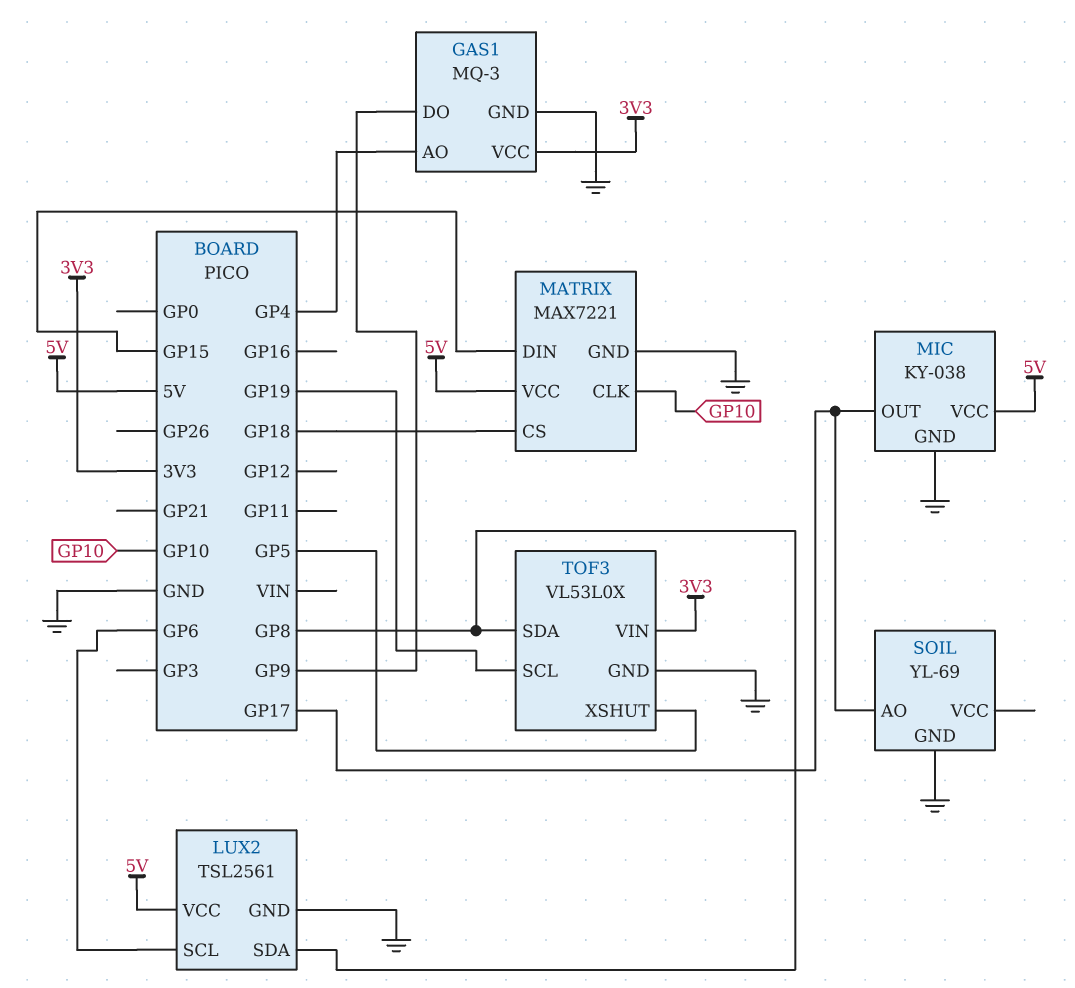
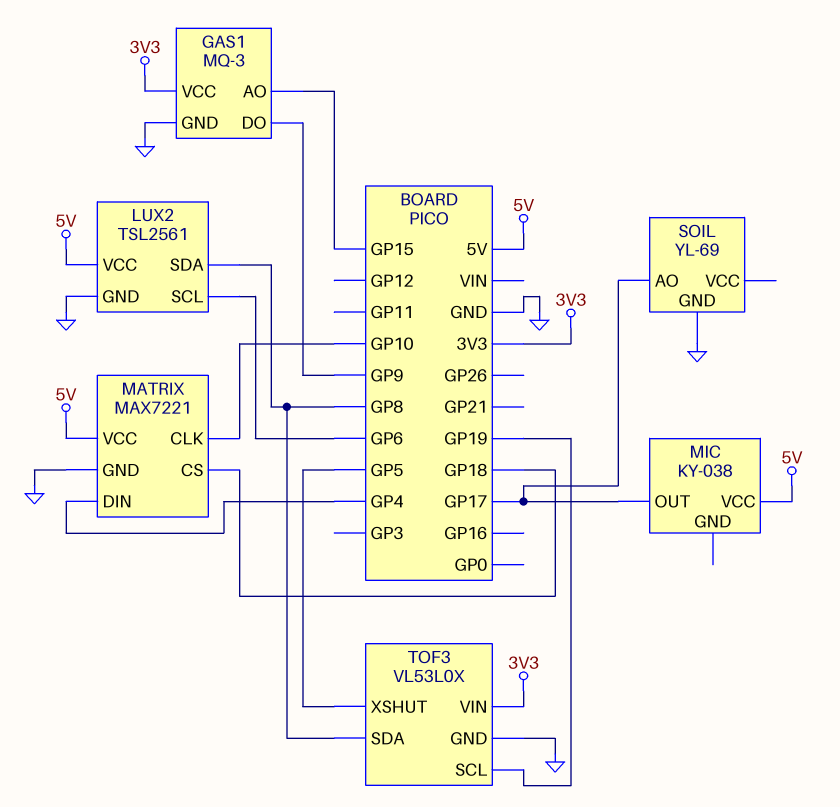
GAS1 pin AO: GP4 -> GP15
MATRIX pin DIN: GP15 -> GP4
MIC pin GND: GND -> none

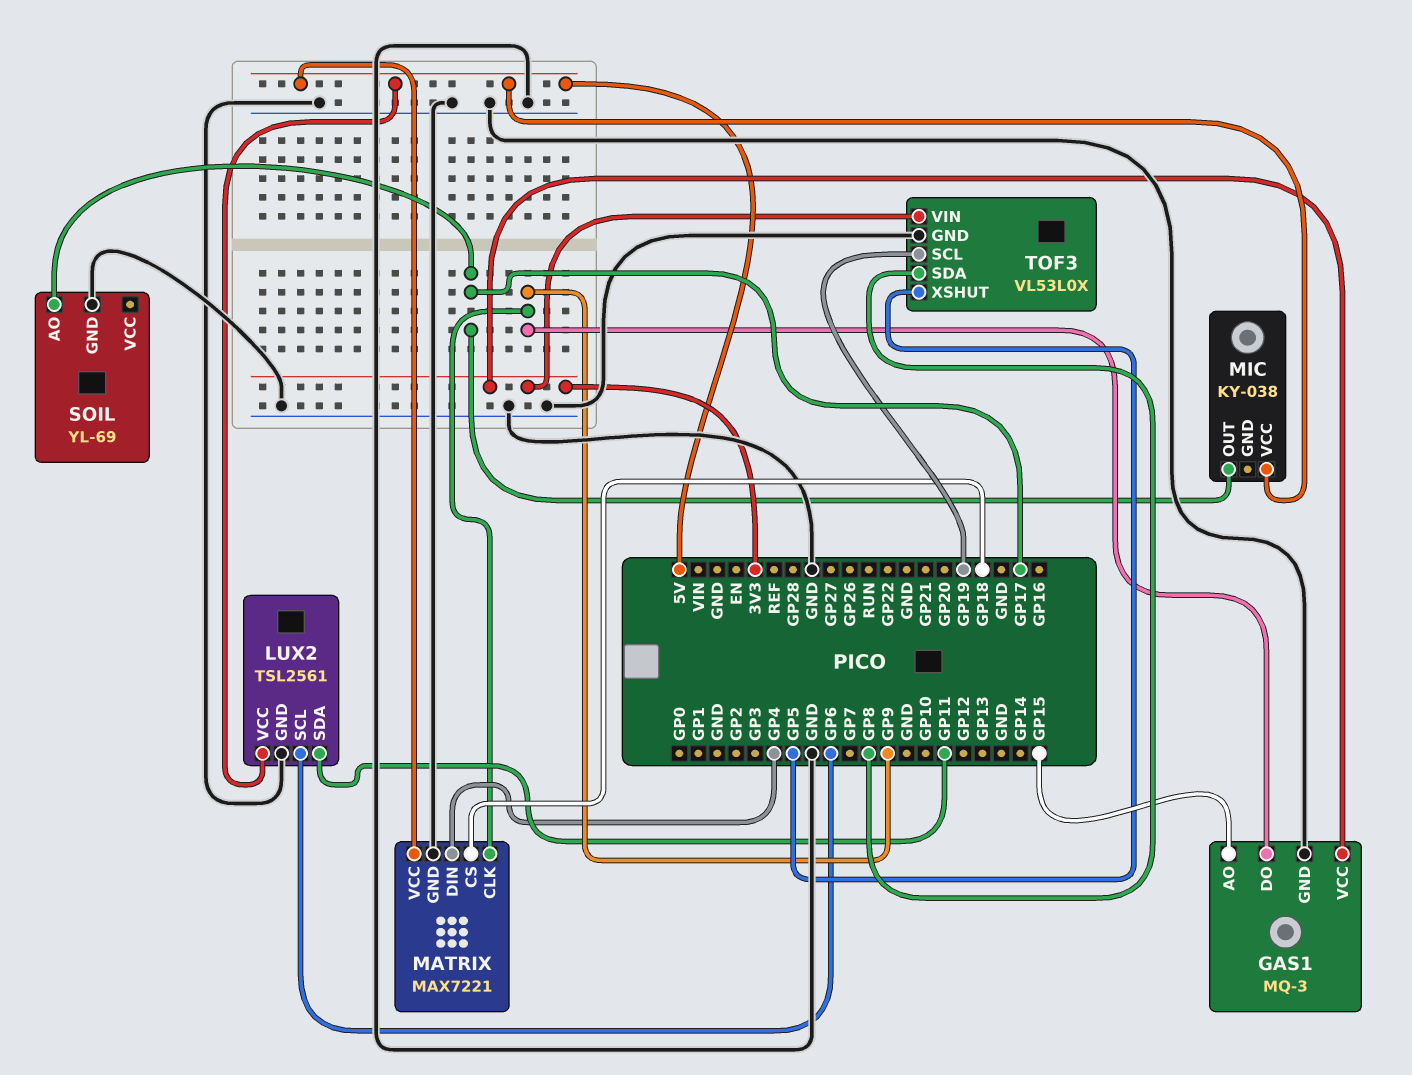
LUX2 pin SDA: GP8 -> GP11
MATRIX pin CLK: GP10 -> GP9

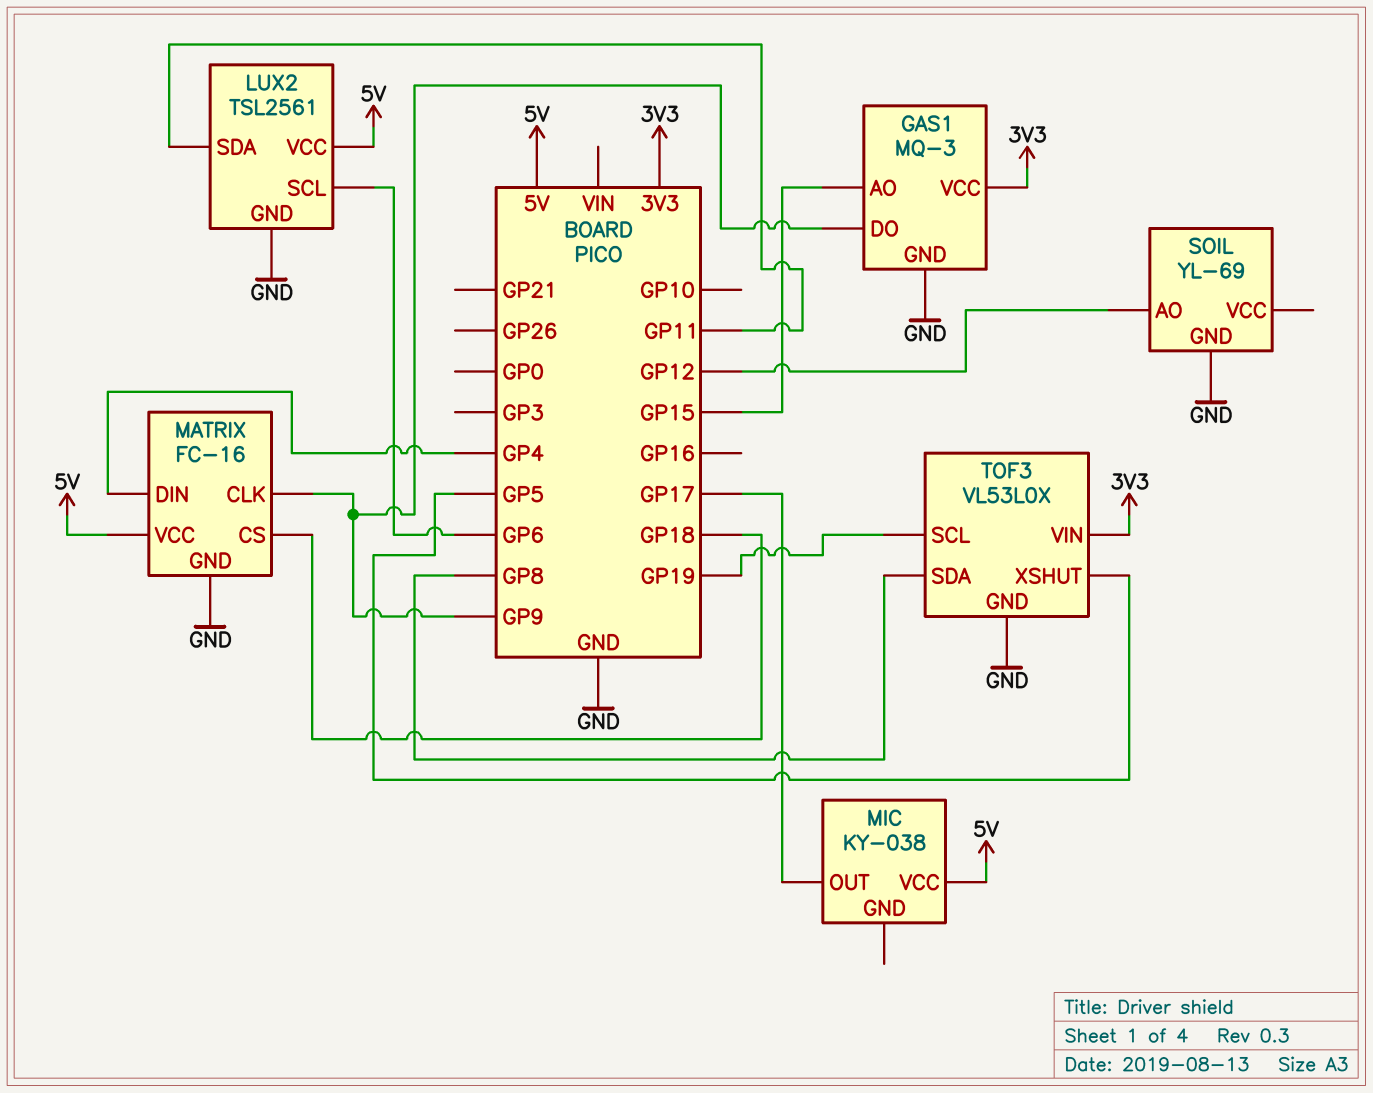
MATRIX: MAX7221 -> FC-16
SOIL pin AO: GP17 -> GP12

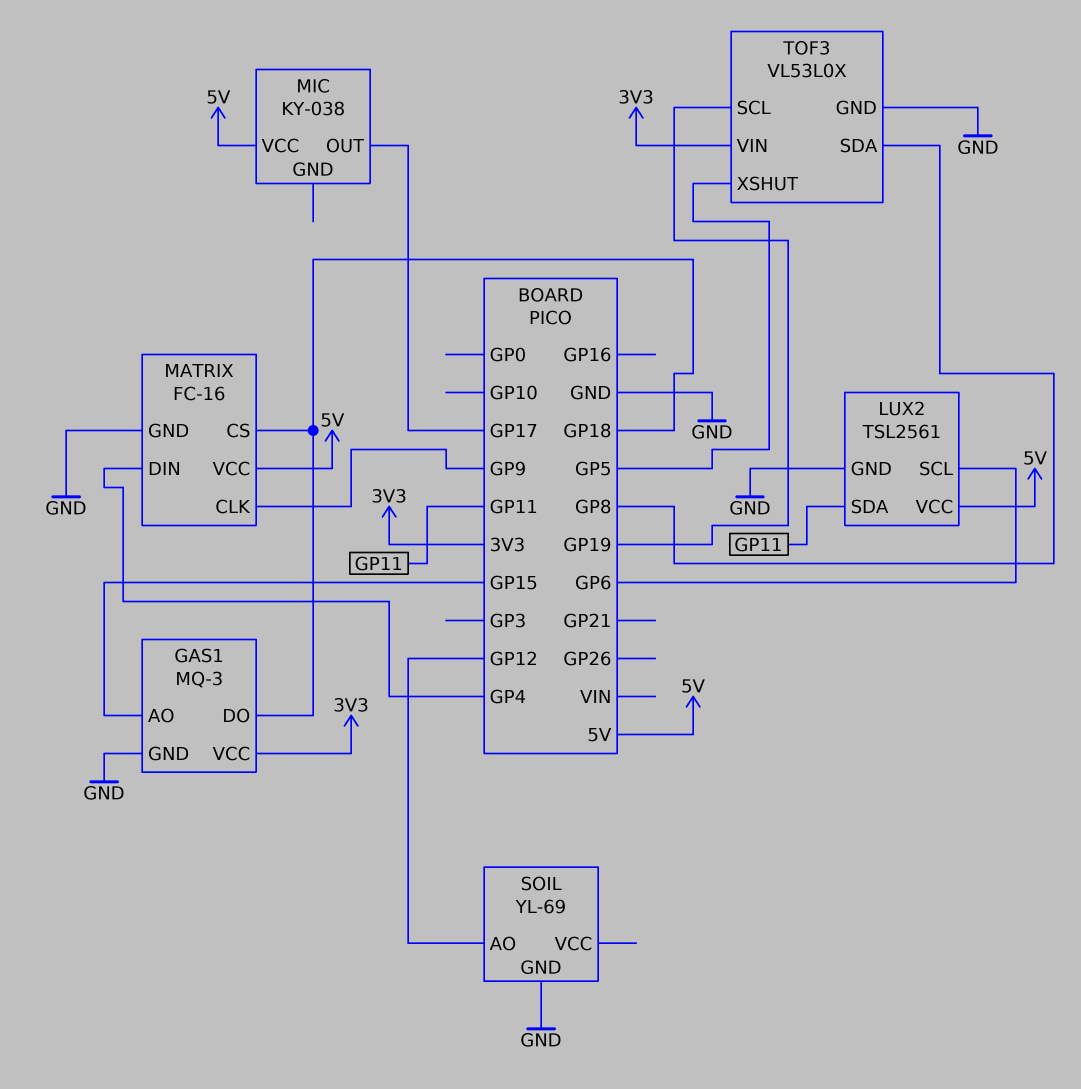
GAS1 pin DO: GP9 -> GP18

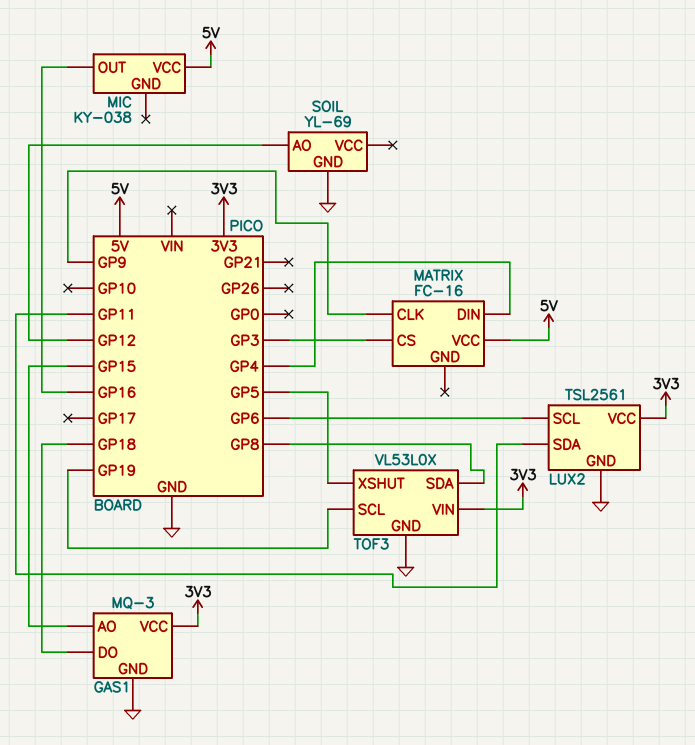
LUX2 pin VCC: 5V -> 3V3
MATRIX pin CS: GP18 -> GP3
MATRIX pin GND: GND -> none
MIC pin OUT: GP17 -> GP16

